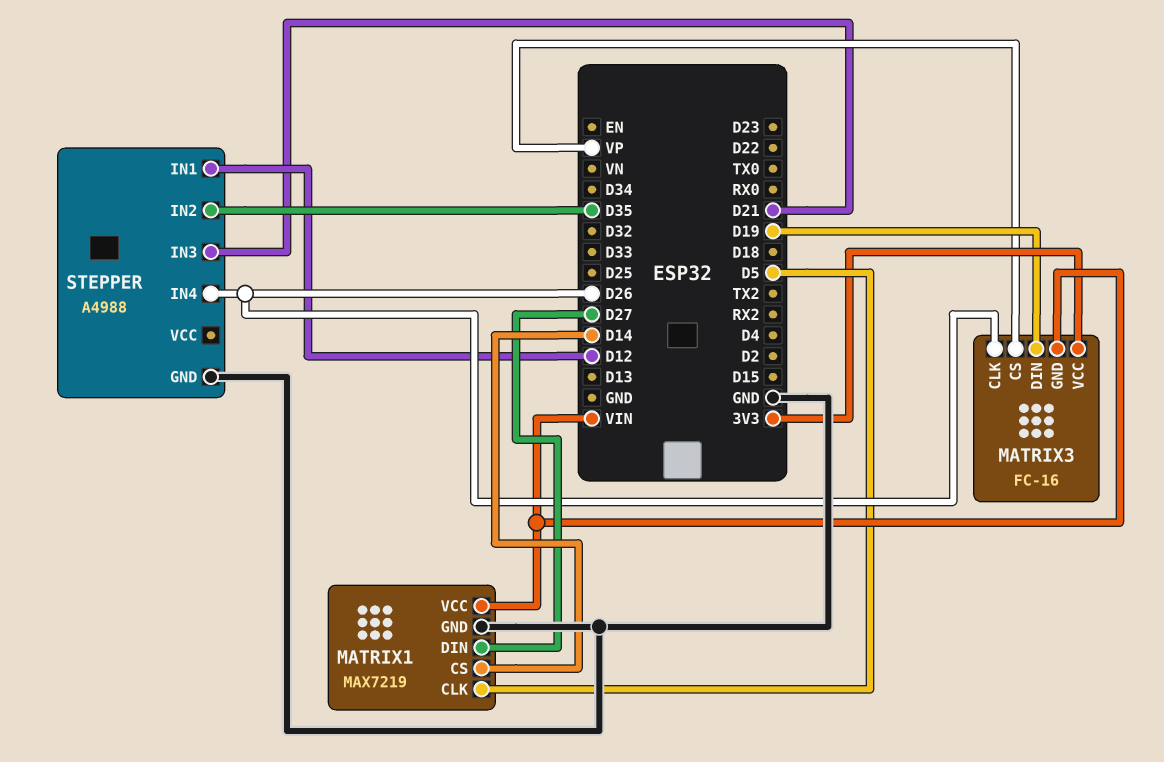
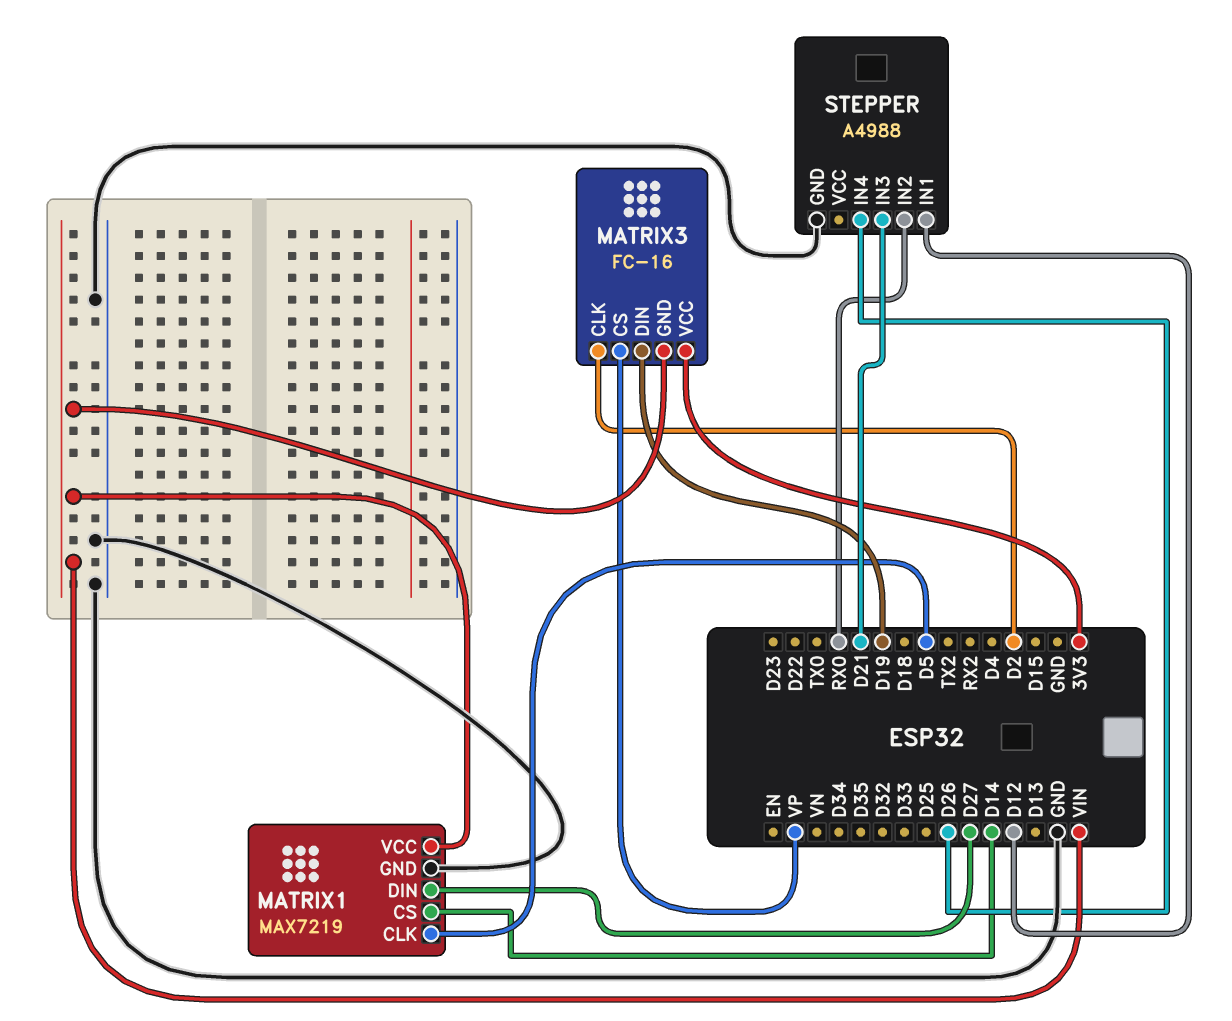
MATRIX3 pin CLK: D26 -> D2
STEPPER pin IN2: D35 -> RX0

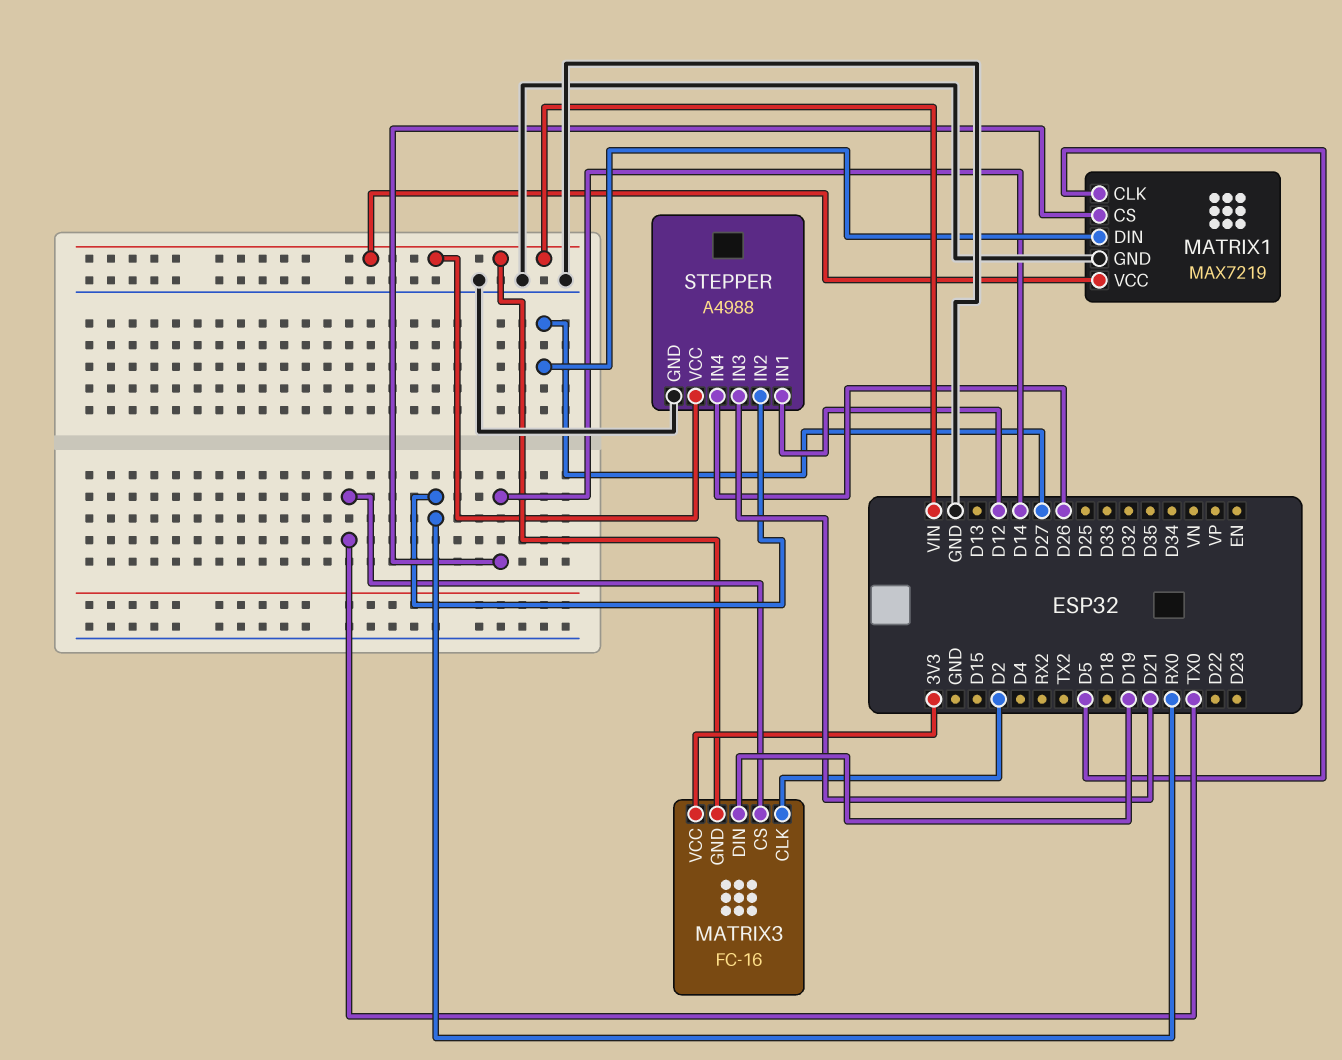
MATRIX3 pin CS: VP -> TX0
STEPPER pin VCC: none -> VIN

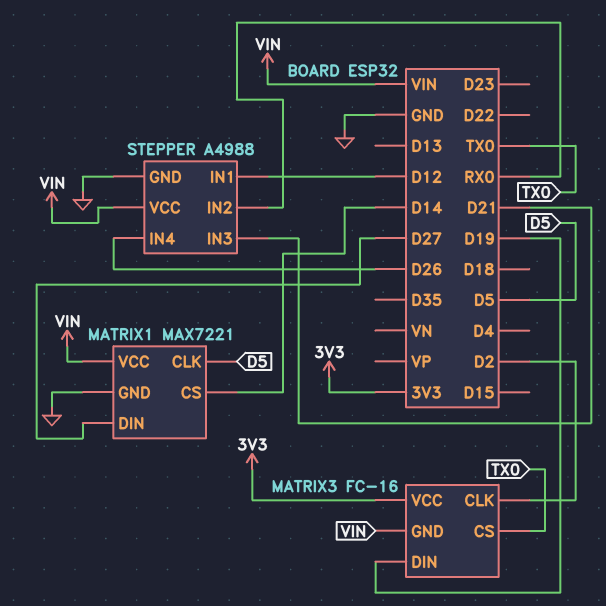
MATRIX1: MAX7219 -> MAX7221

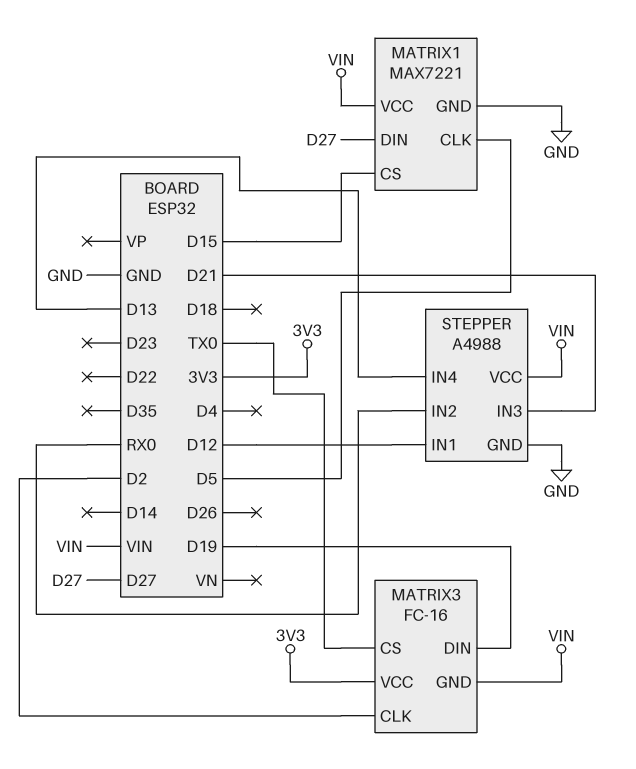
MATRIX1 pin CS: D14 -> D15
STEPPER pin IN4: D26 -> D13

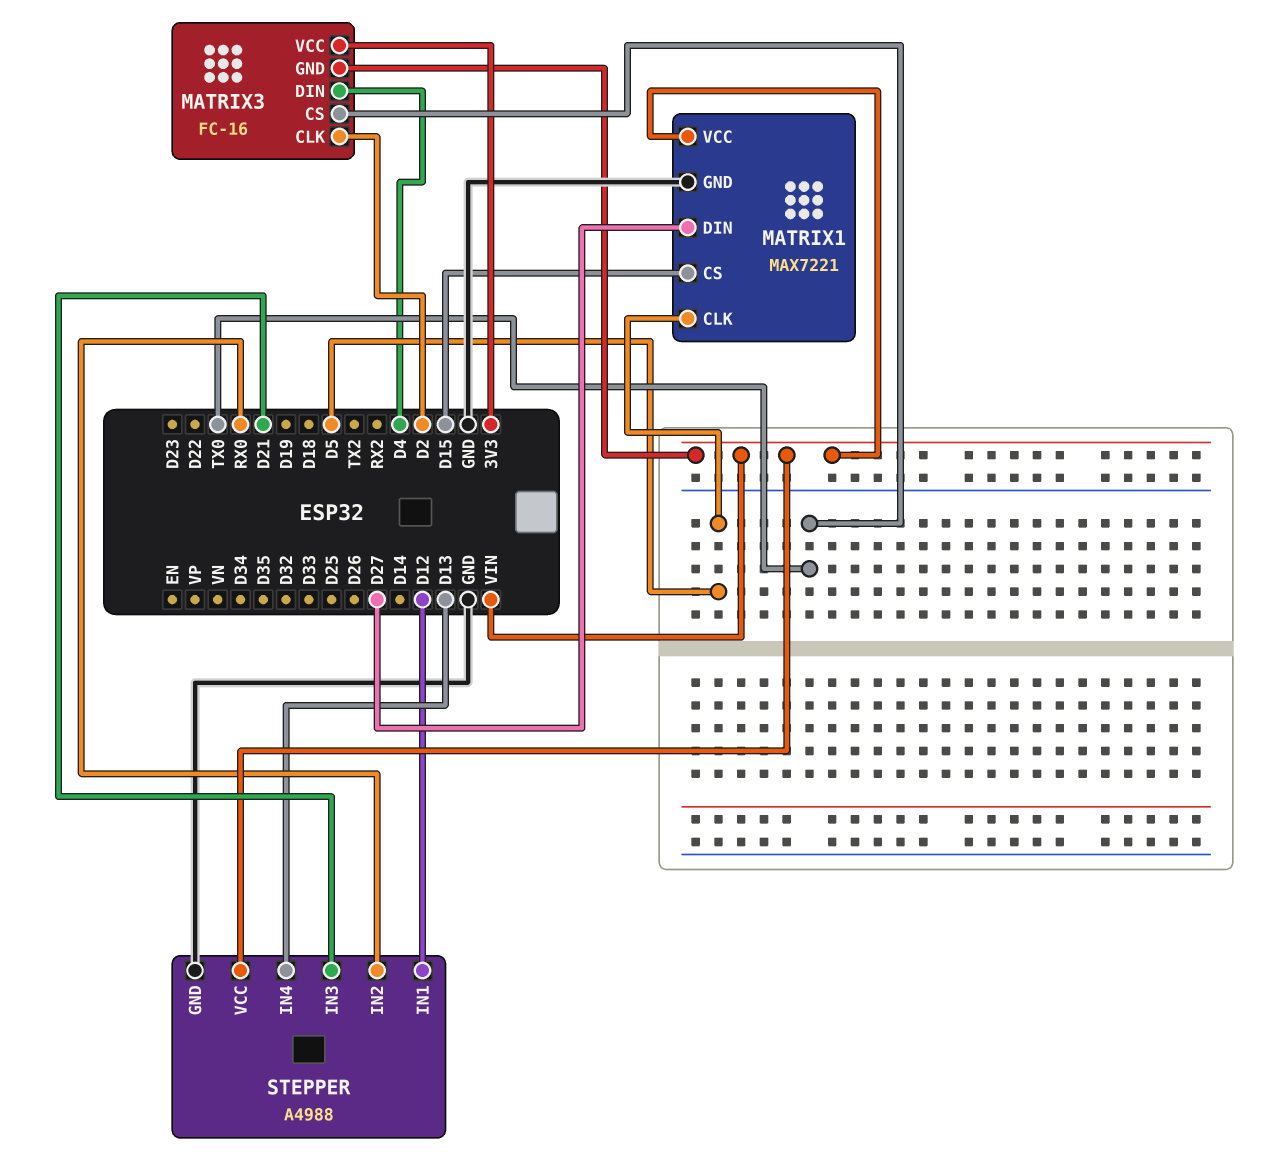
MATRIX3 pin DIN: D19 -> D4

